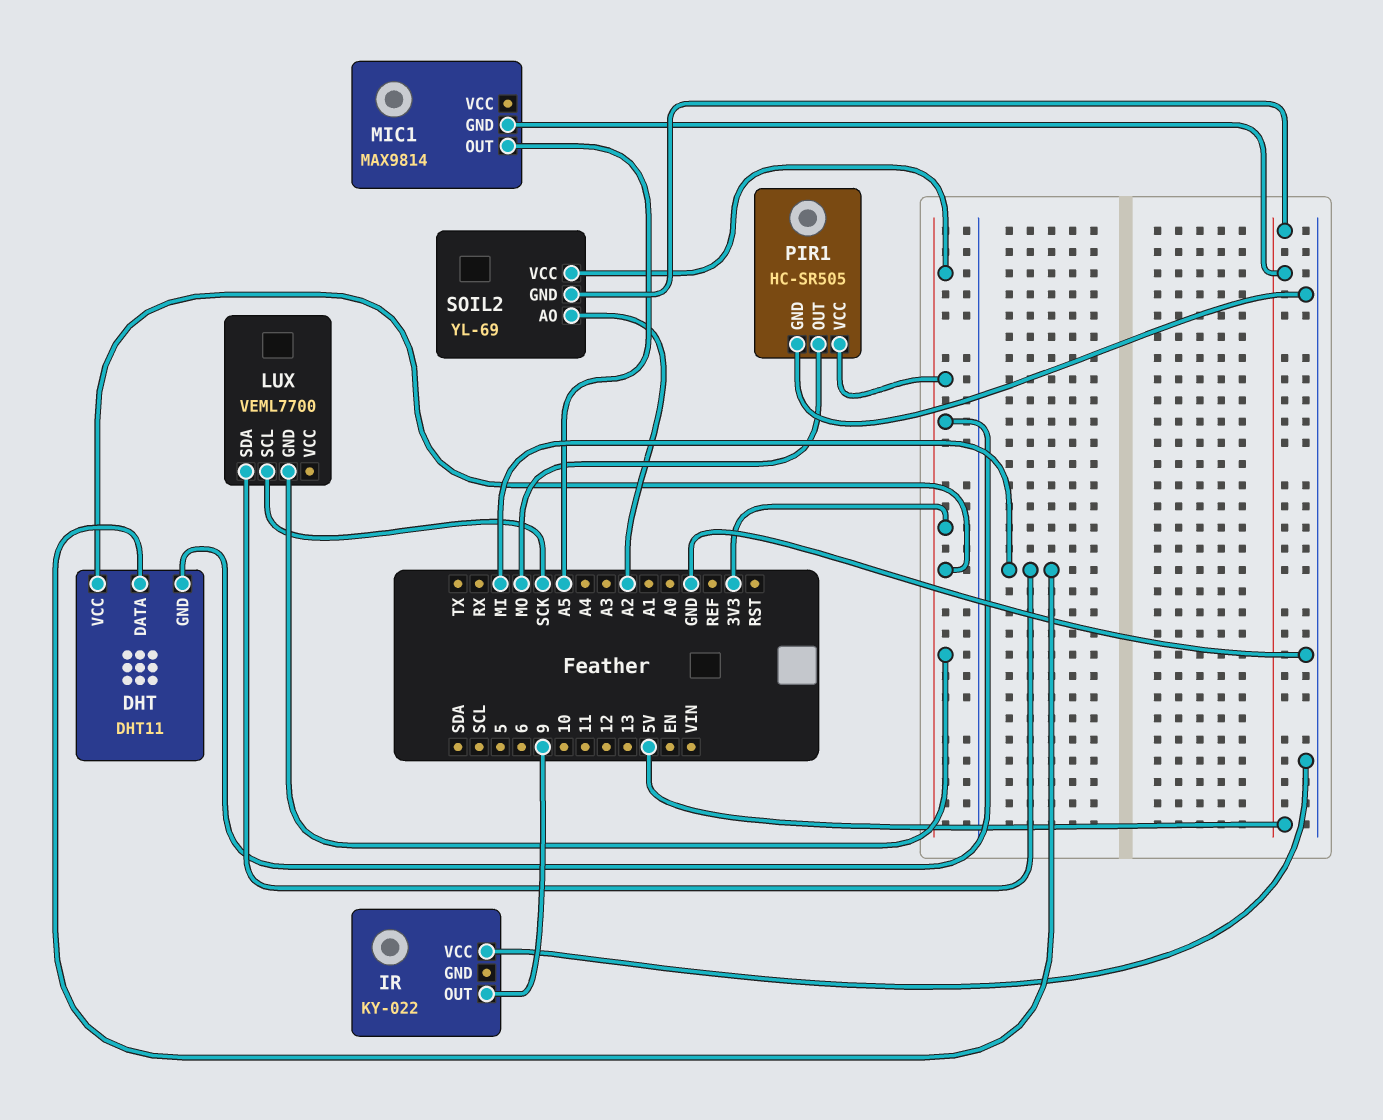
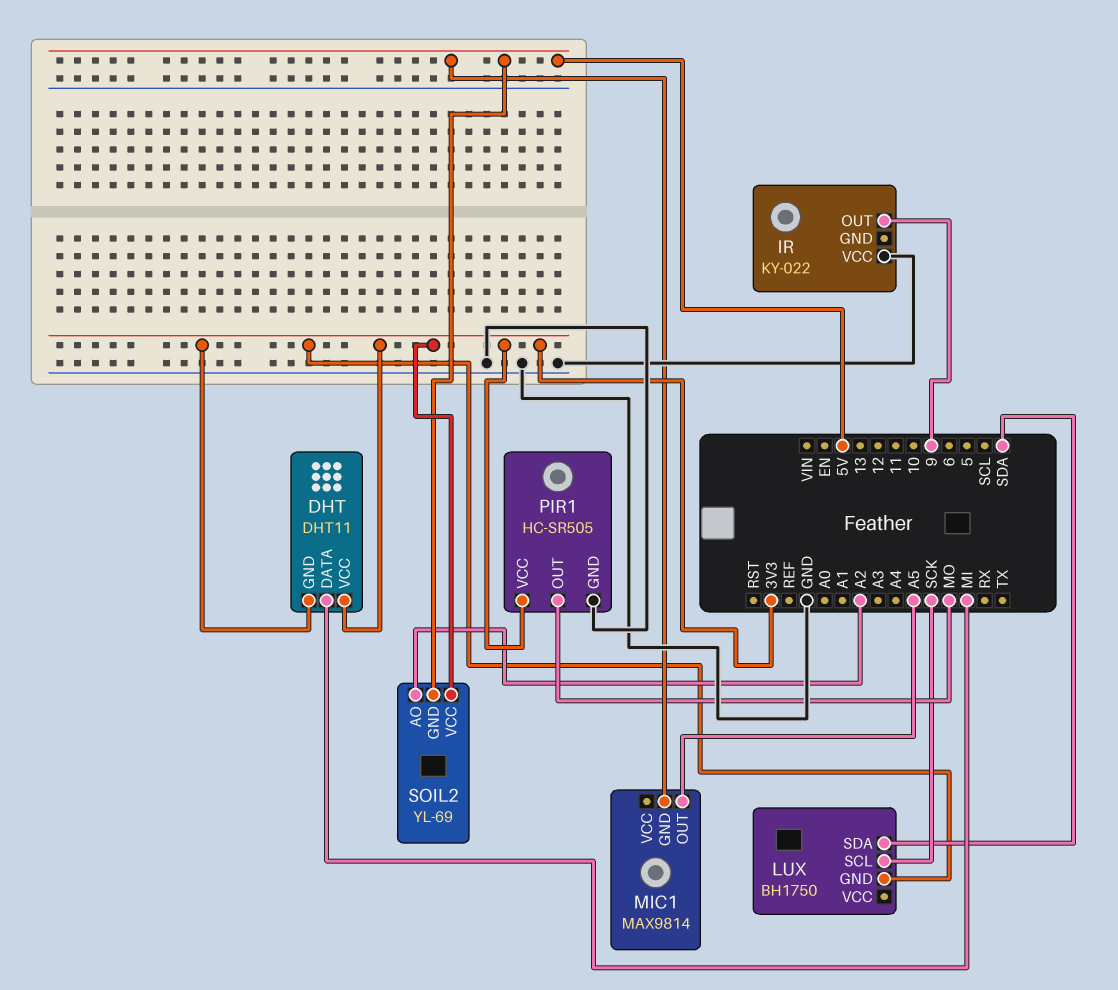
LUX: VEML7700 -> BH1750
LUX pin SDA: MI -> SDA

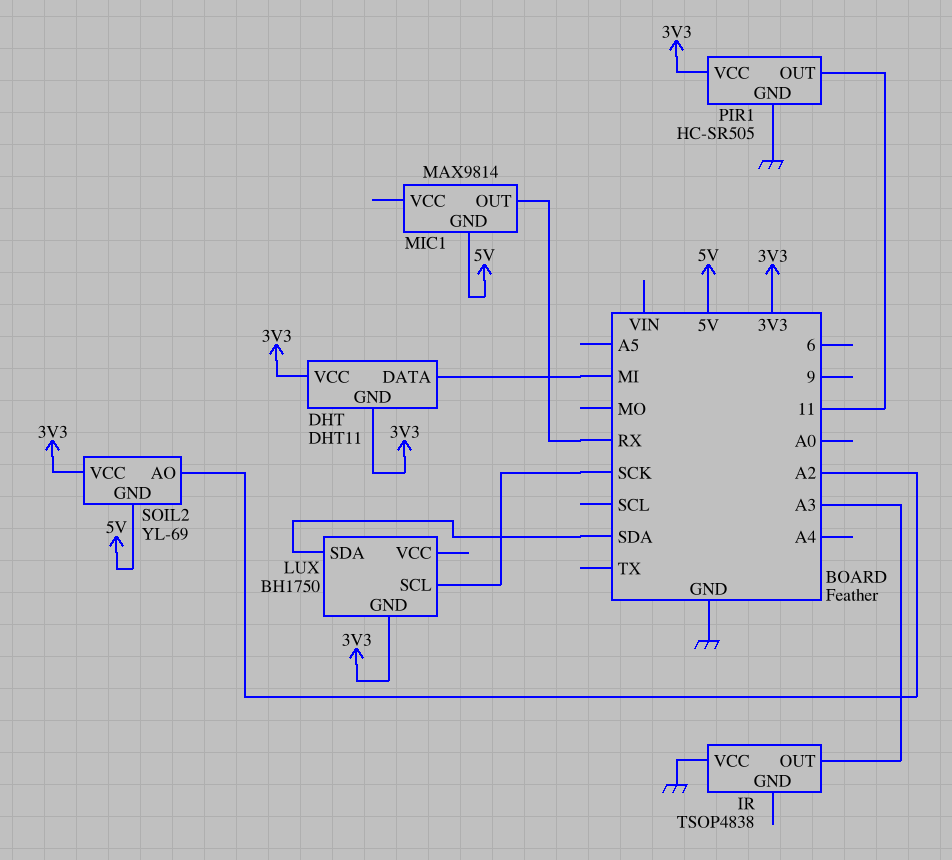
IR: KY-022 -> TSOP4838
IR pin OUT: 9 -> A3
MIC1 pin OUT: A5 -> RX
PIR1 pin OUT: MO -> 11

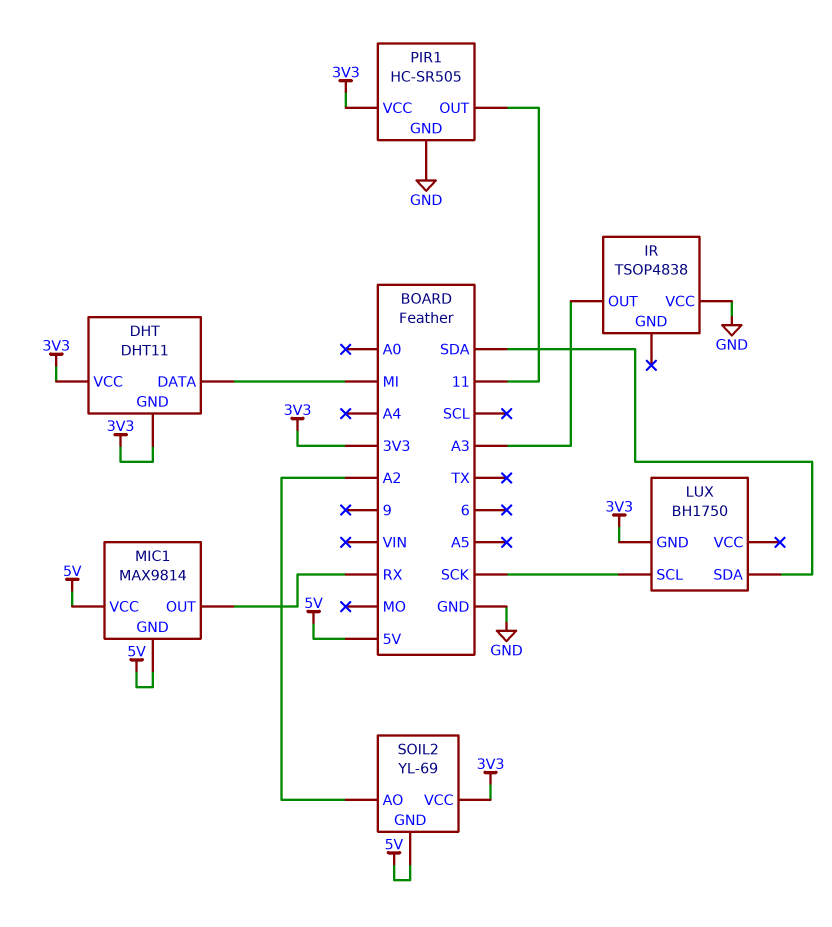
MIC1 pin VCC: none -> 5V

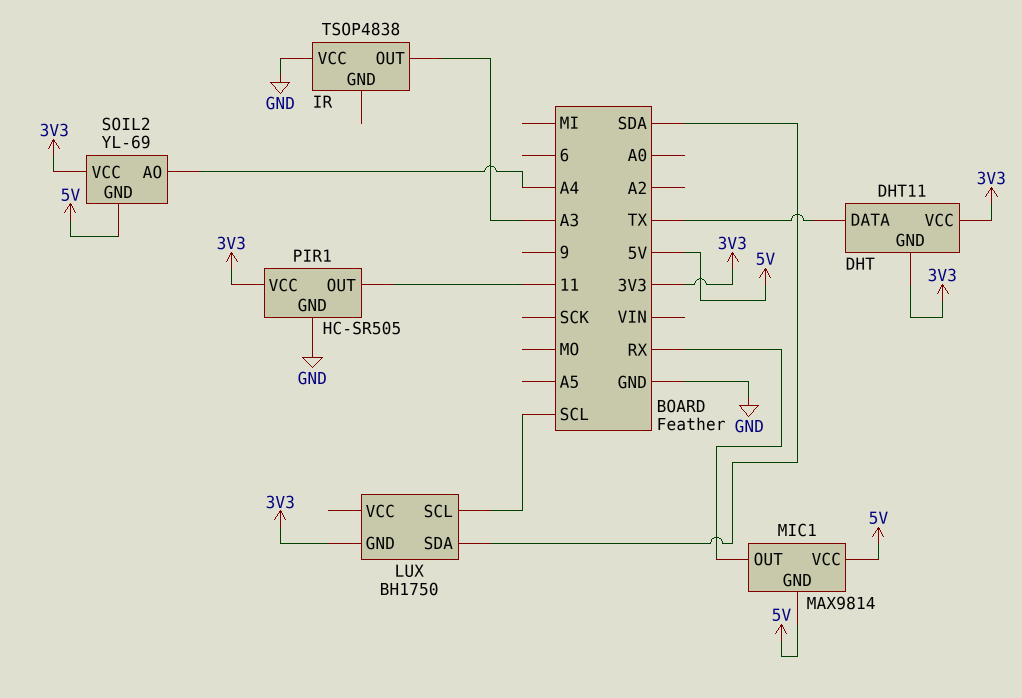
DHT pin DATA: MI -> TX
LUX pin SCL: SCK -> SCL
SOIL2 pin AO: A2 -> A4

